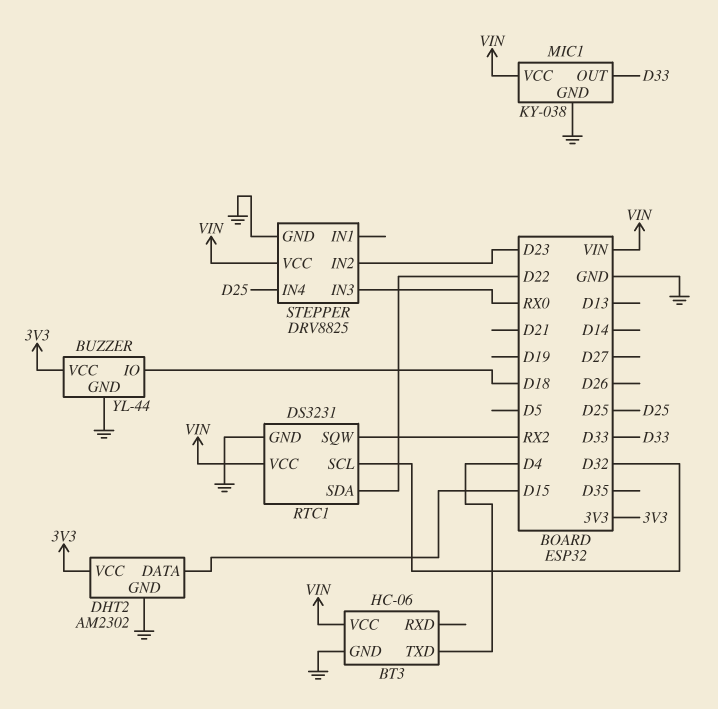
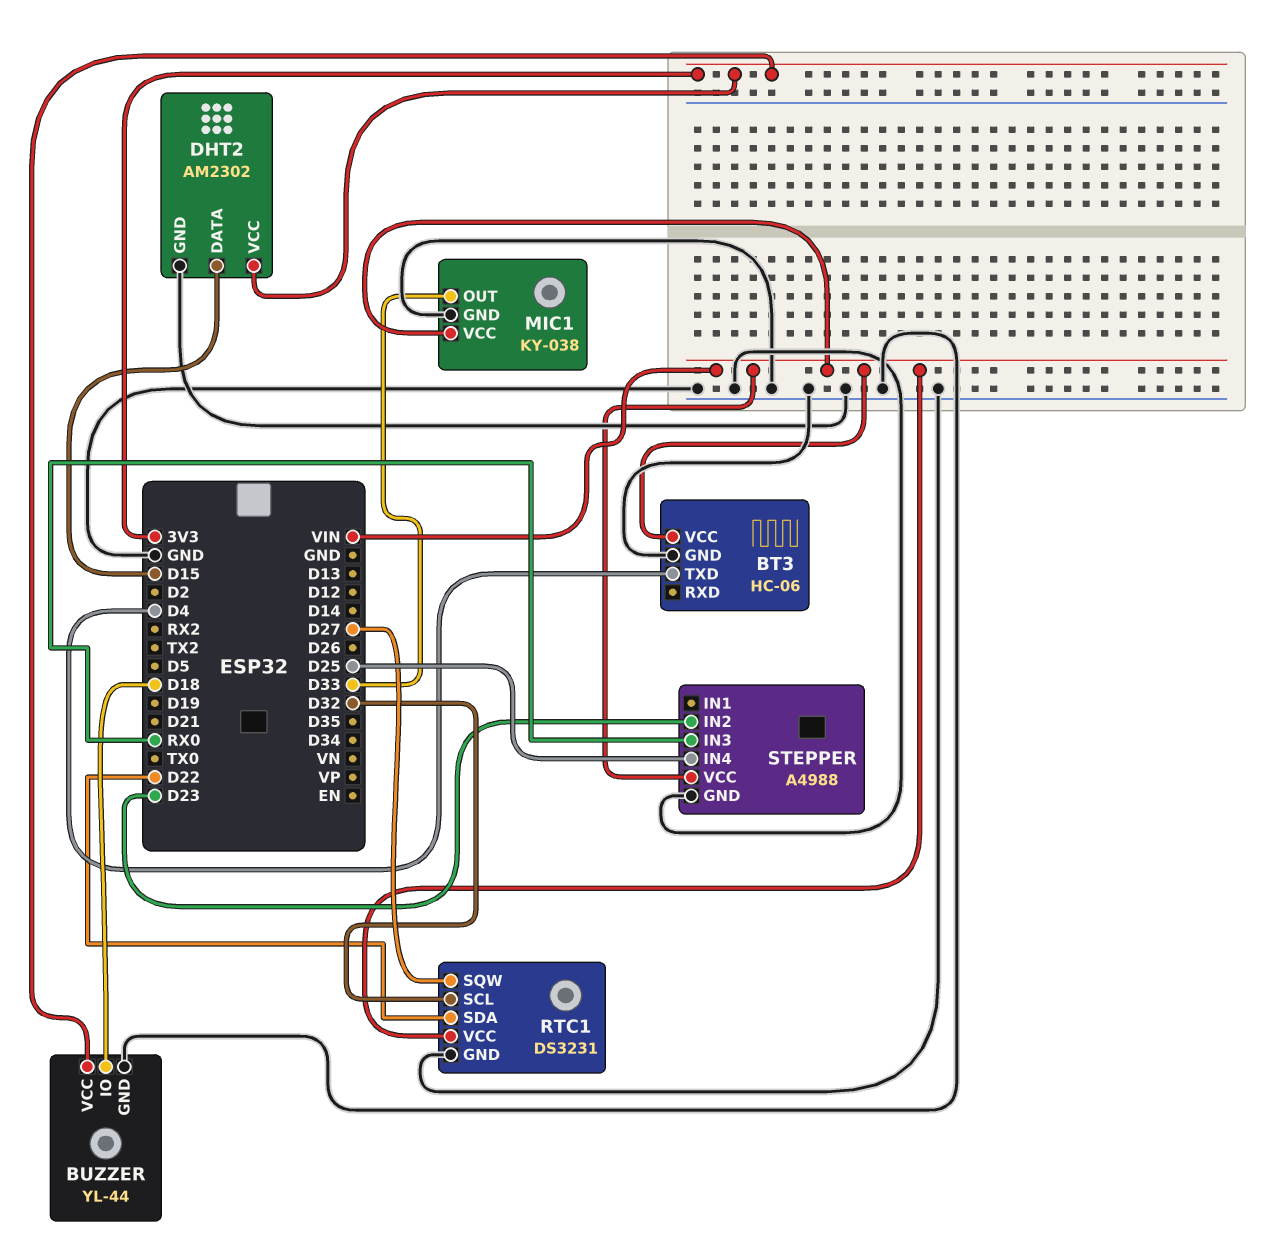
RTC1 pin SQW: RX2 -> D27
STEPPER: DRV8825 -> A4988

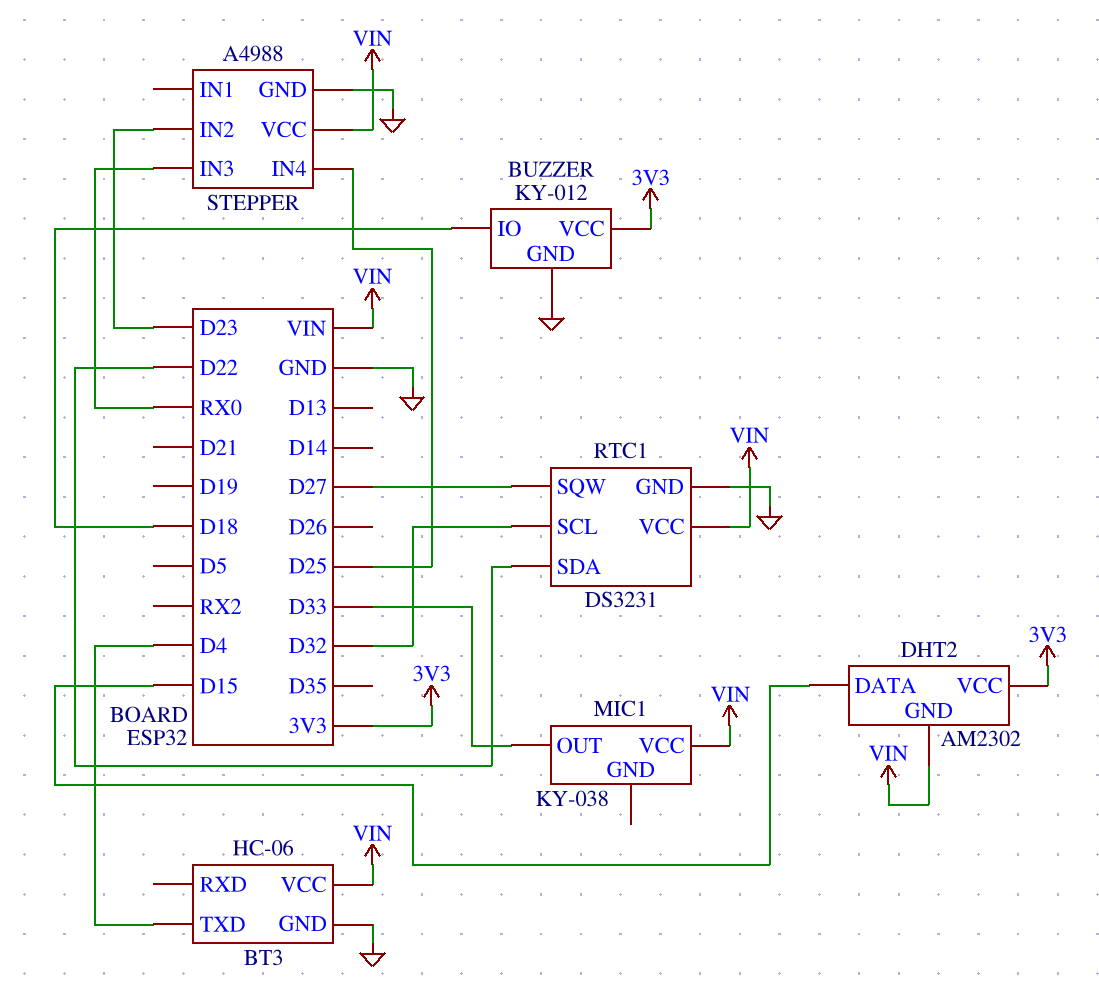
BUZZER: YL-44 -> KY-012
DHT2 pin GND: GND -> VIN
MIC1 pin GND: GND -> none

